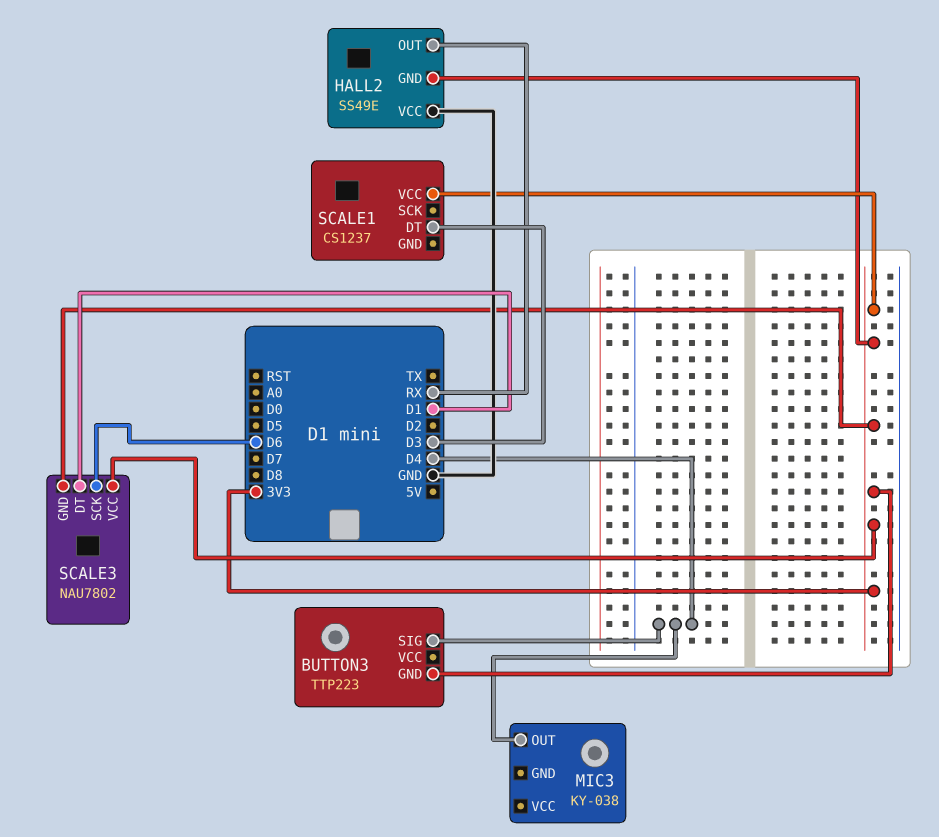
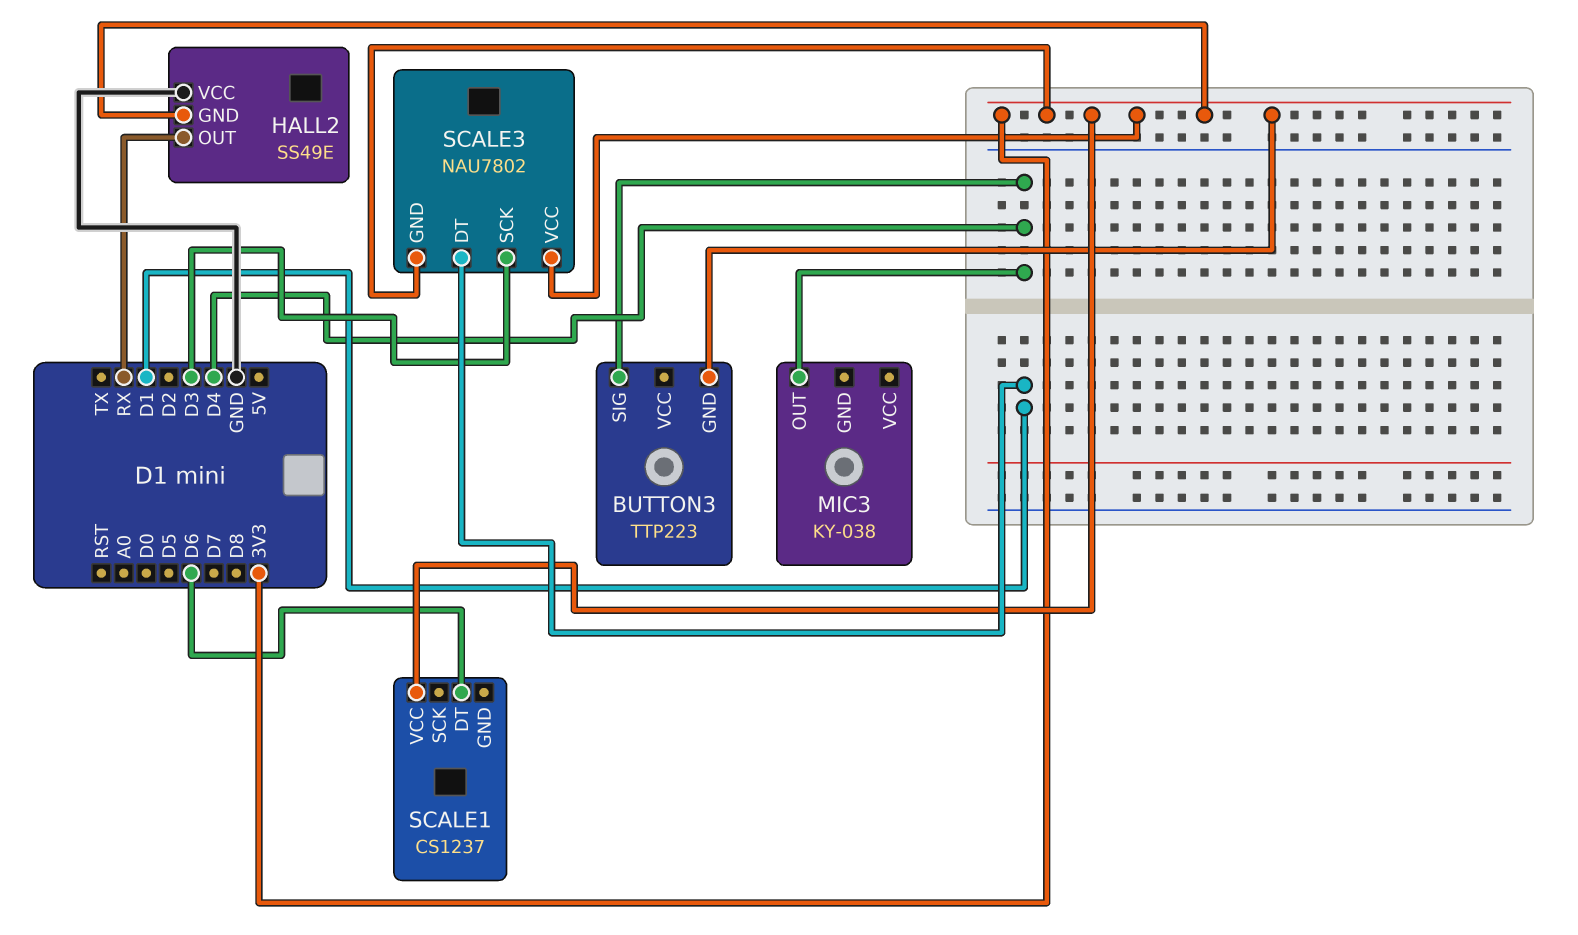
SCALE1 pin DT: D3 -> D6
SCALE3 pin SCK: D6 -> D3

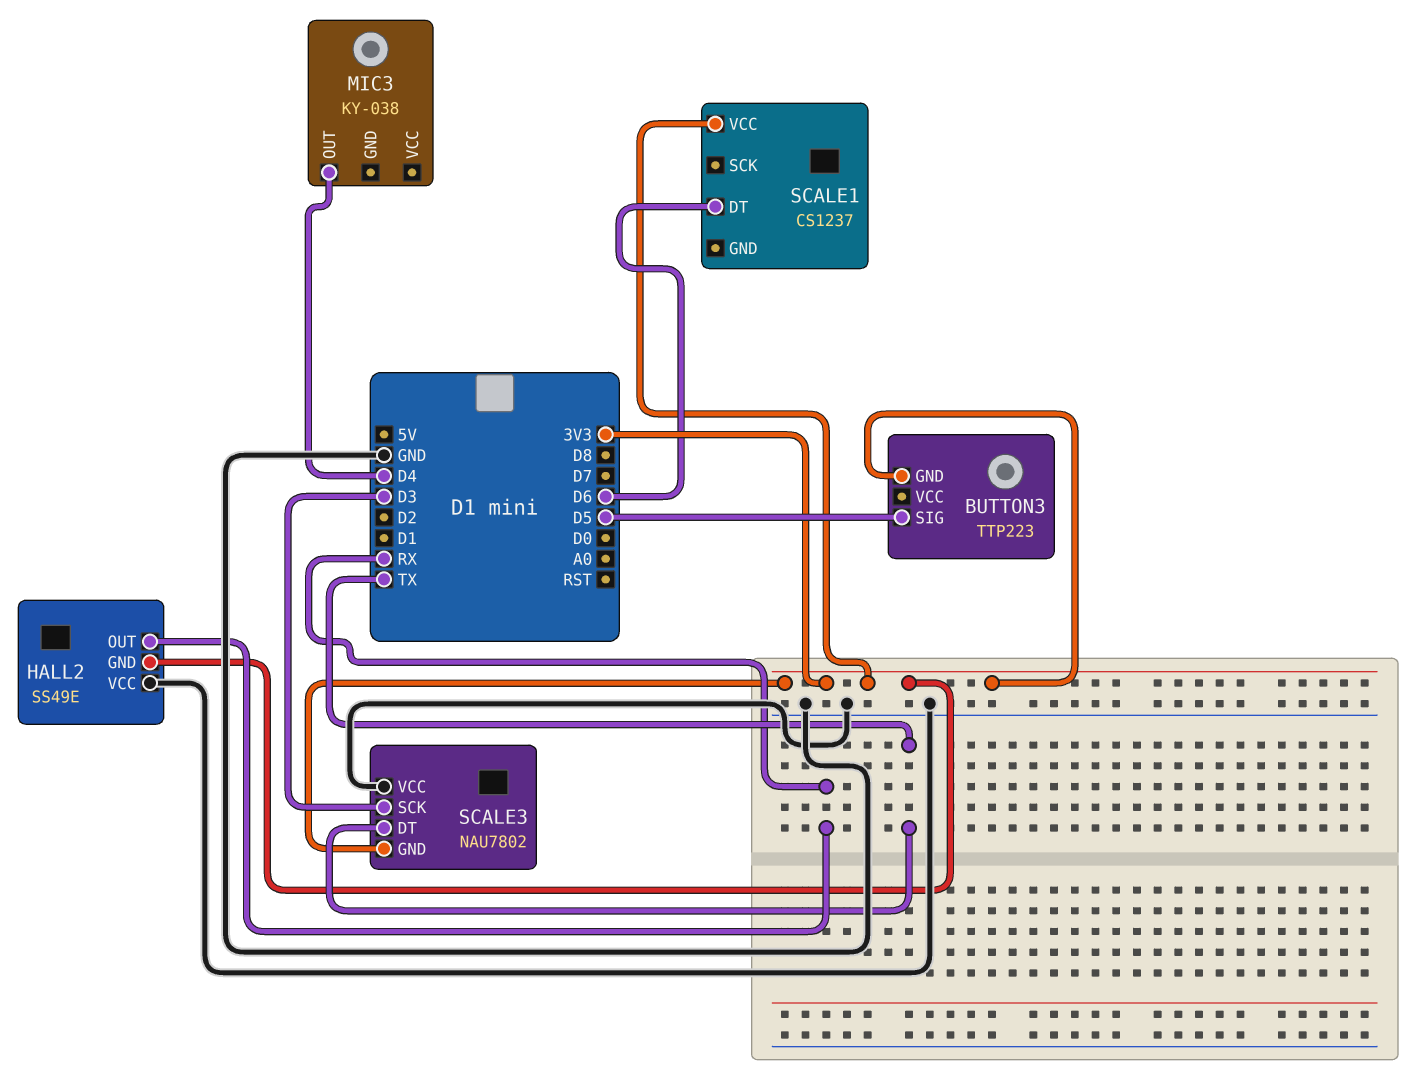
BUTTON3 pin SIG: D4 -> D5
SCALE3 pin DT: D1 -> TX
SCALE3 pin VCC: 3V3 -> GND

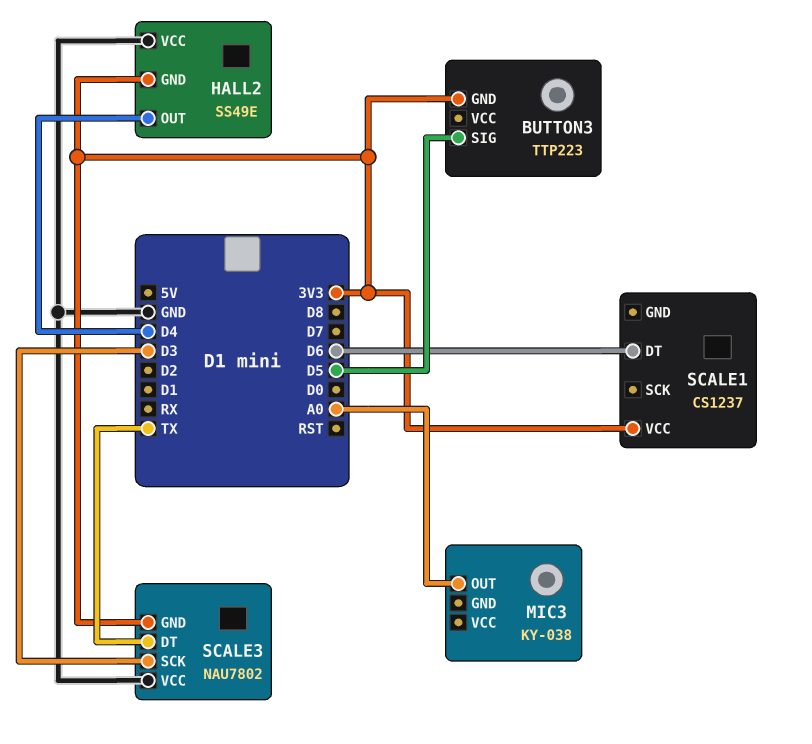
HALL2 pin OUT: RX -> D4
MIC3 pin OUT: D4 -> A0

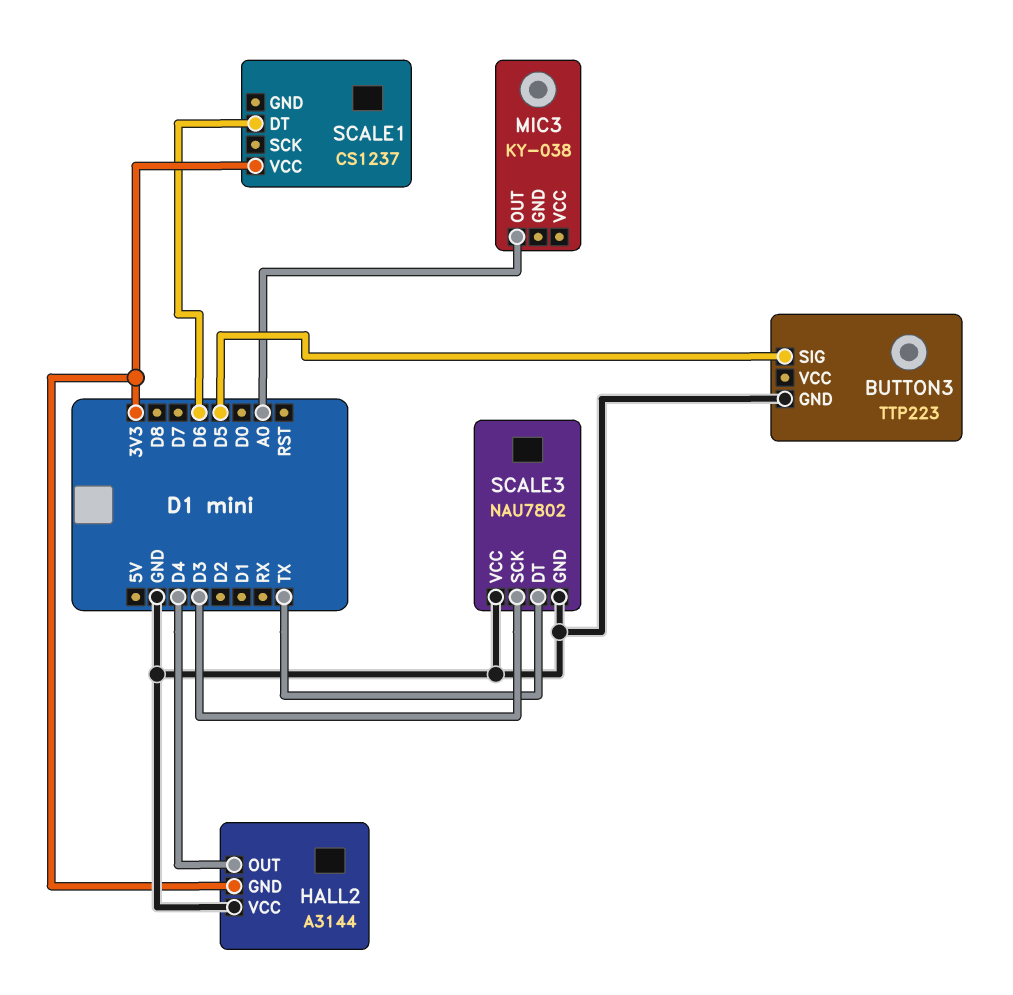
BUTTON3 pin GND: 3V3 -> GND
HALL2: SS49E -> A3144
SCALE3 pin GND: 3V3 -> GND

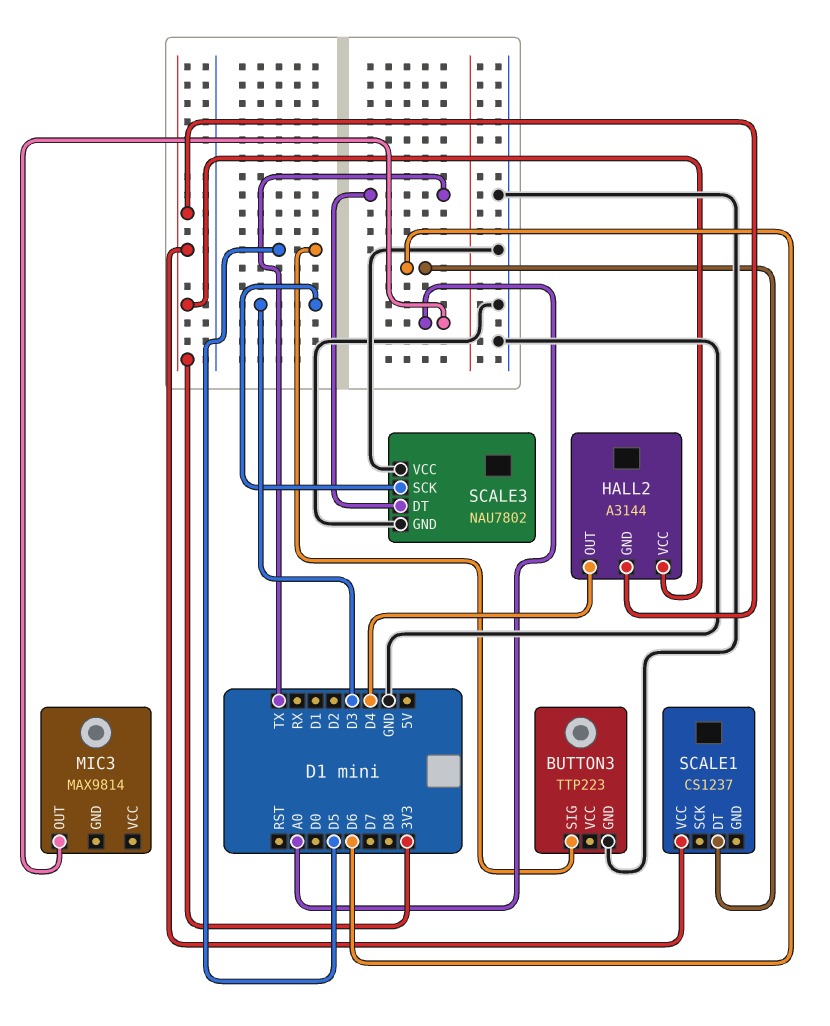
HALL2 pin VCC: GND -> 3V3
MIC3: KY-038 -> MAX9814

